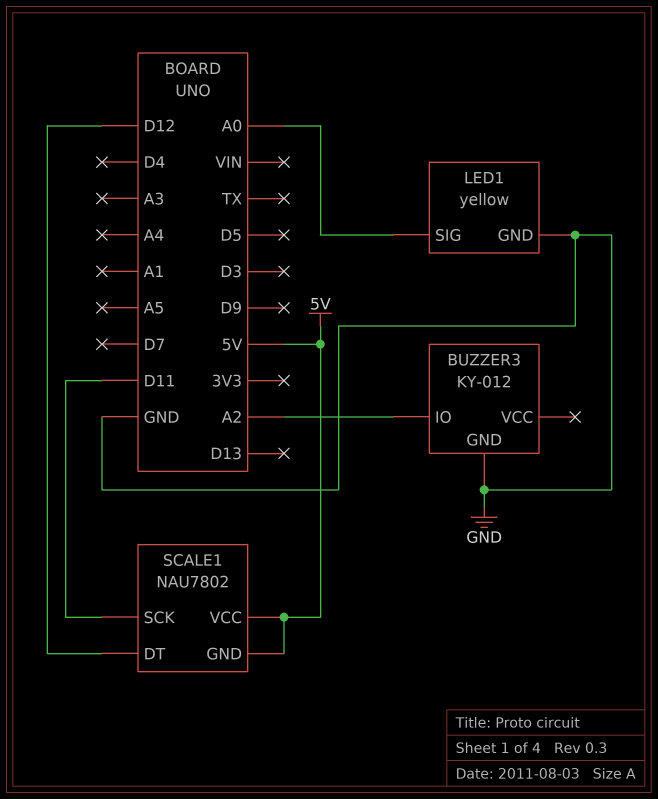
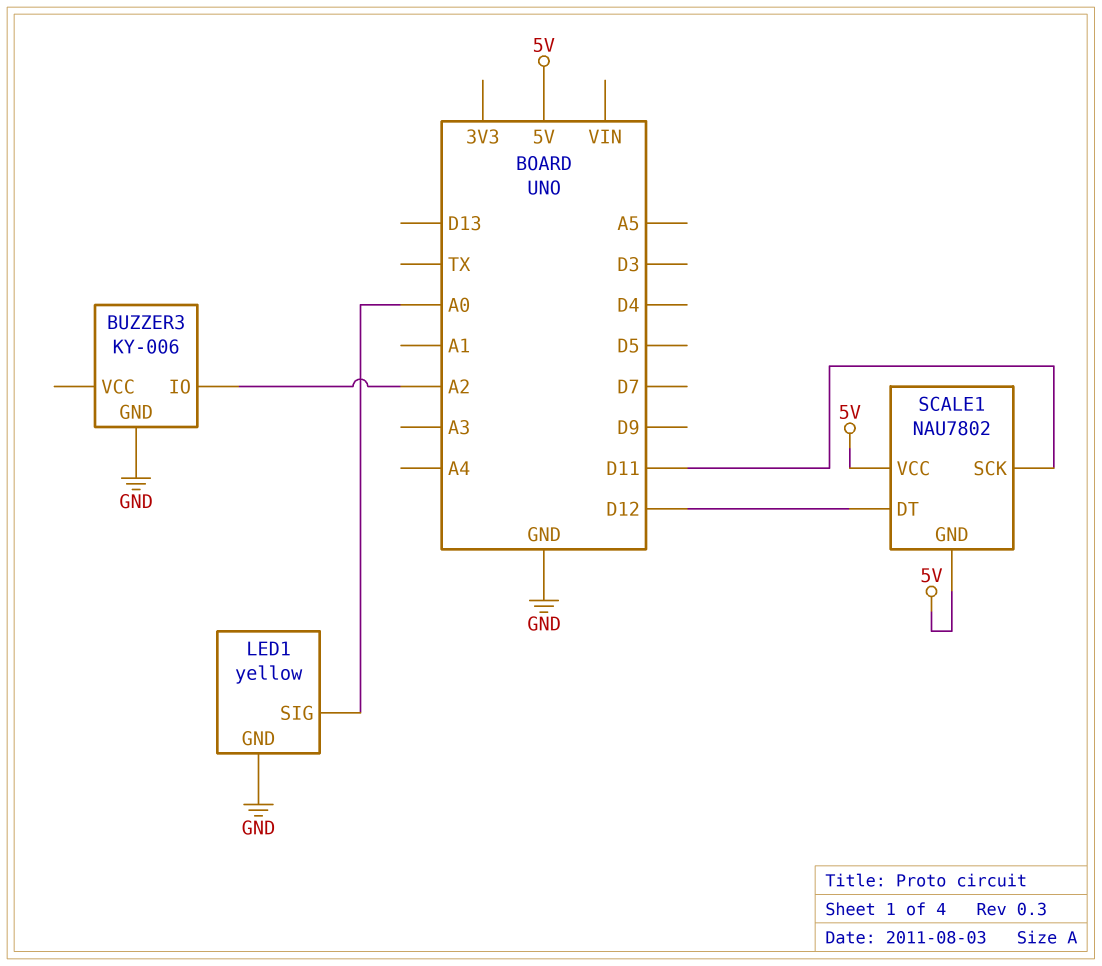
BUZZER3: KY-012 -> KY-006

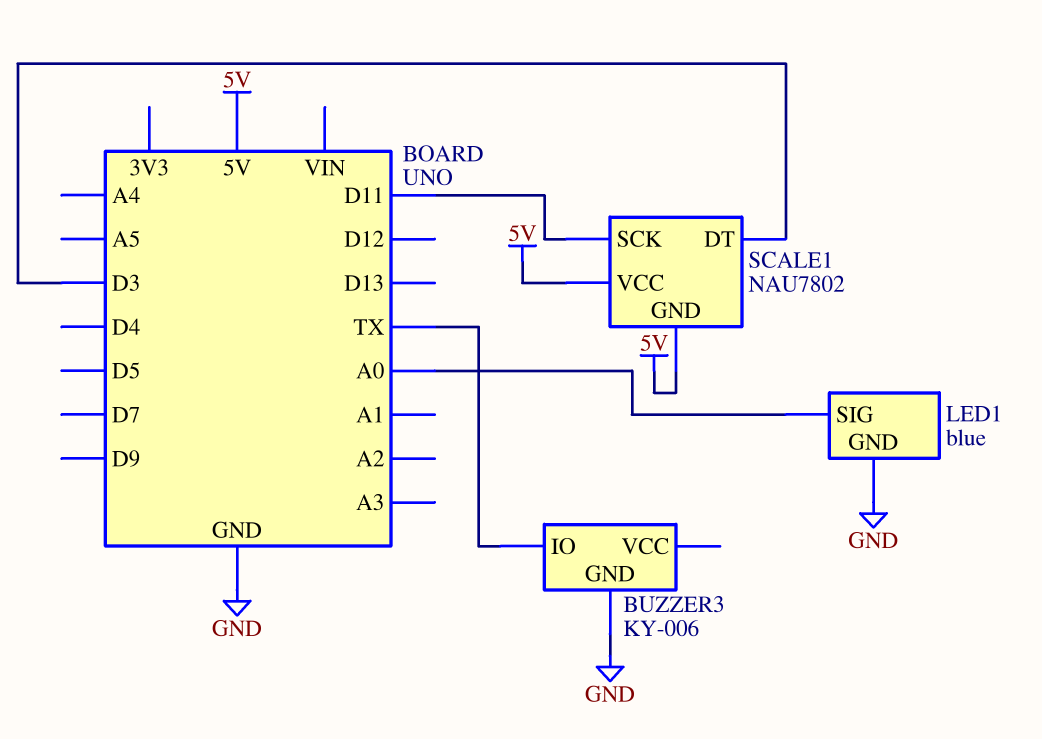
BUZZER3 pin IO: A2 -> TX
LED1: yellow -> blue
SCALE1 pin DT: D12 -> D3

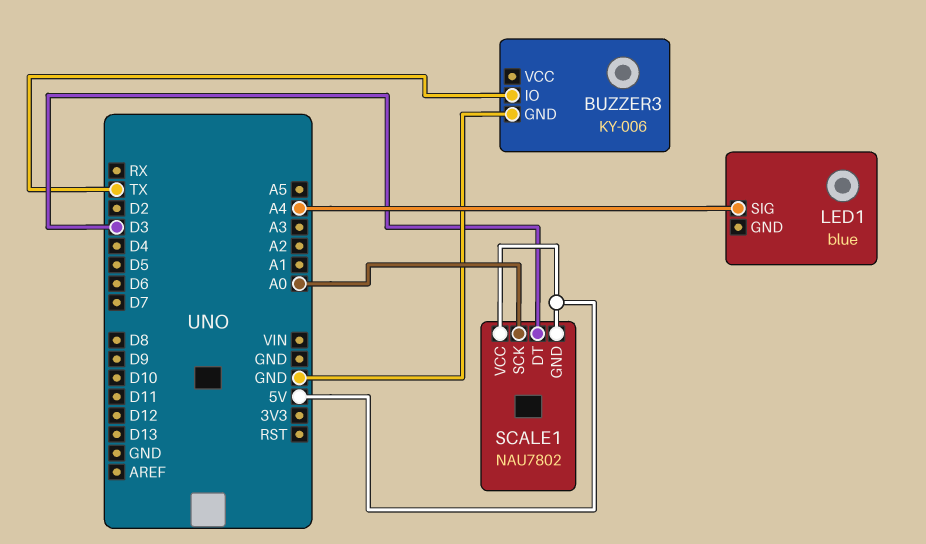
LED1 pin GND: GND -> none
LED1 pin SIG: A0 -> A4
SCALE1 pin SCK: D11 -> A0

